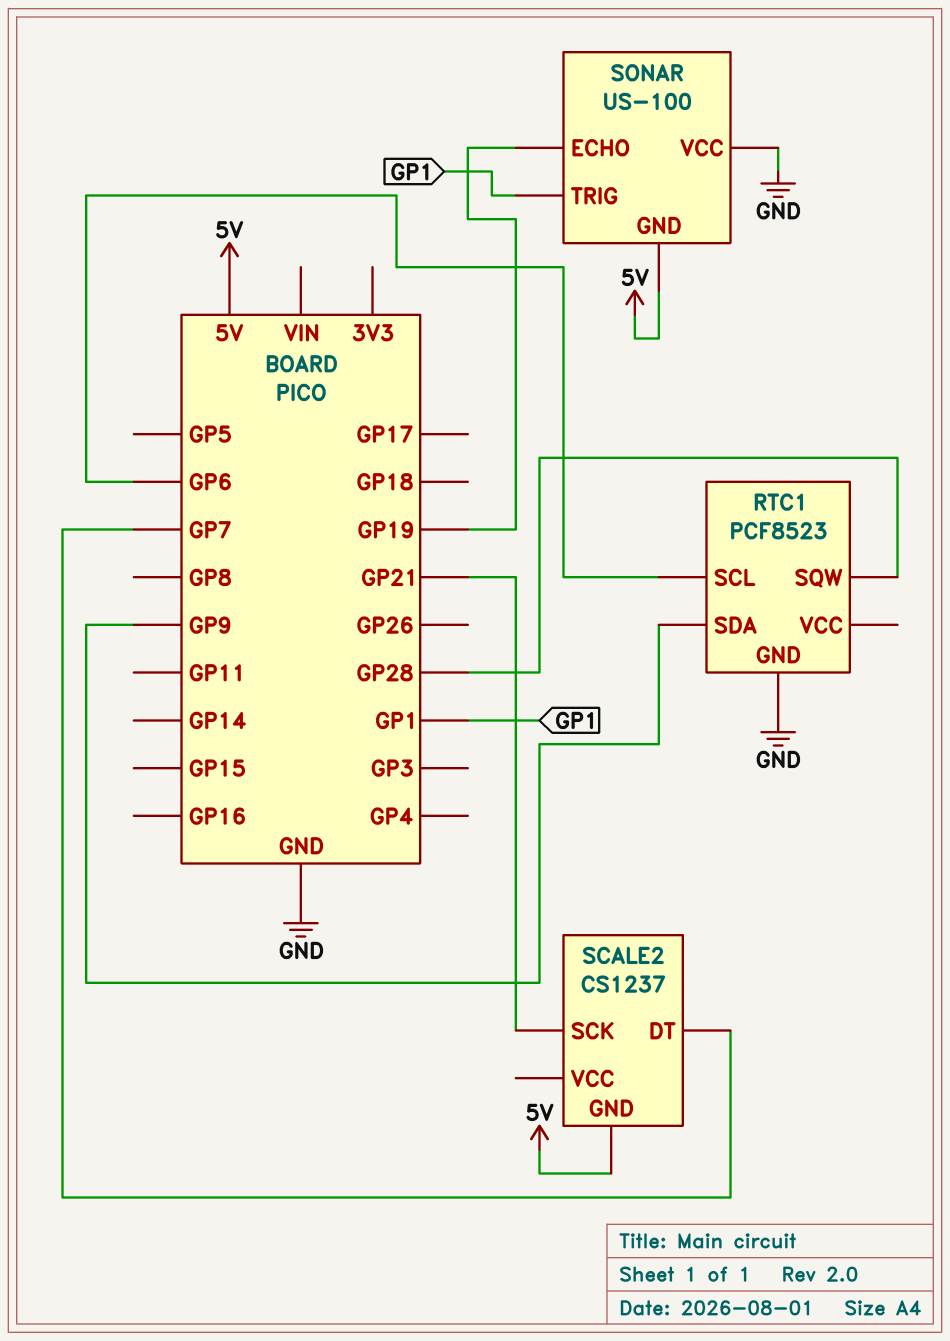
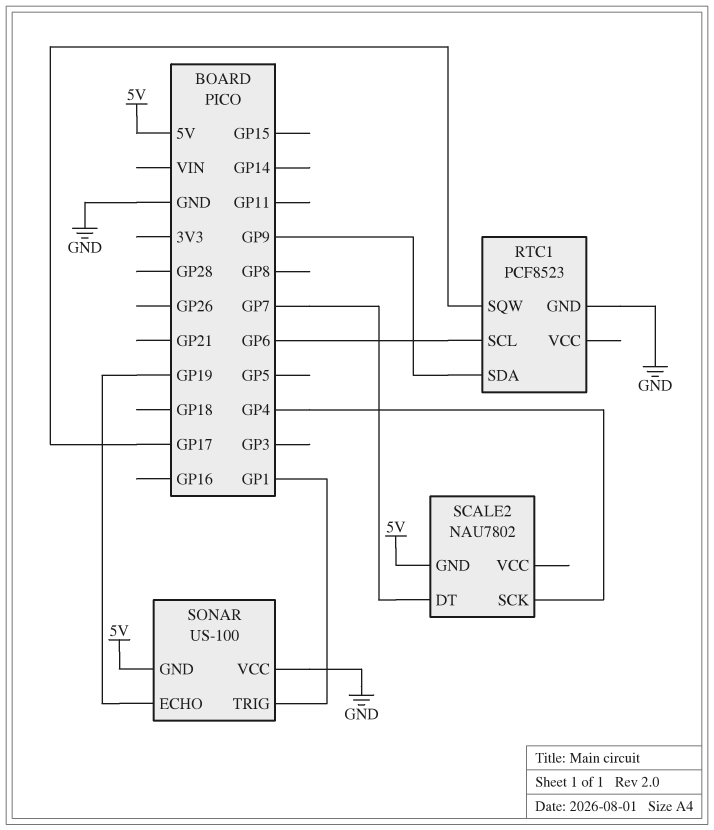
RTC1 pin SQW: GP28 -> GP17
SCALE2: CS1237 -> NAU7802
SCALE2 pin SCK: GP21 -> GP4

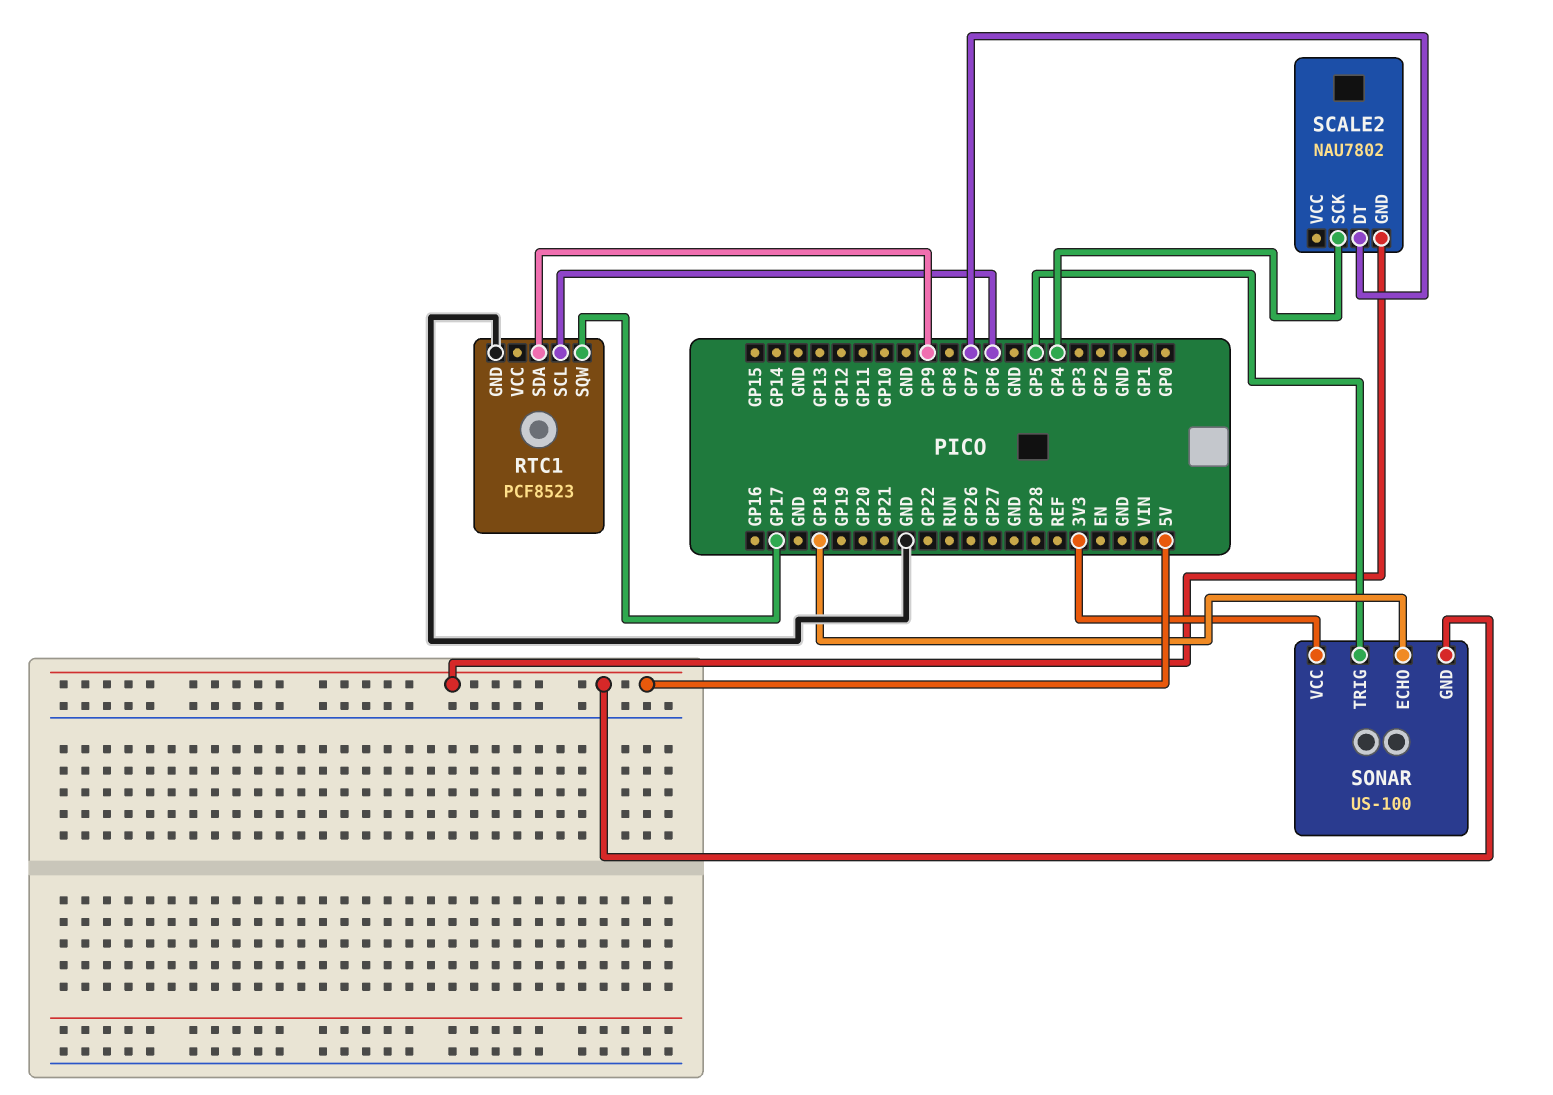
SONAR pin ECHO: GP19 -> GP18
SONAR pin TRIG: GP1 -> GP5
SONAR pin VCC: GND -> 3V3

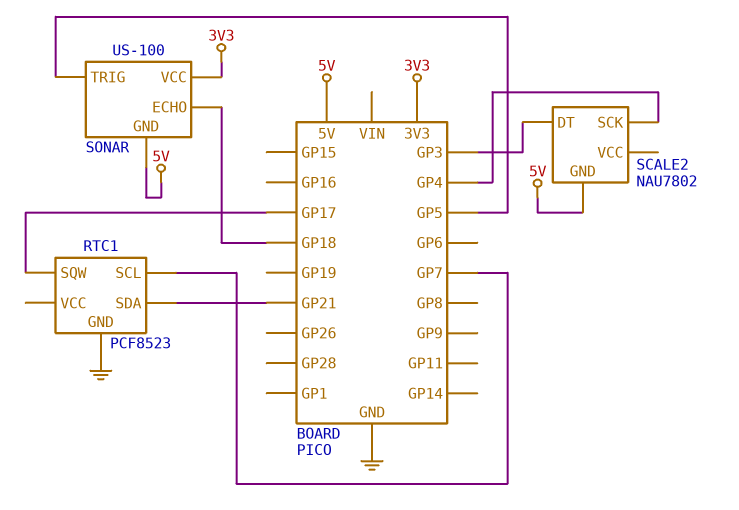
RTC1 pin SCL: GP6 -> GP7
RTC1 pin SDA: GP9 -> GP21
SCALE2 pin DT: GP7 -> GP3

